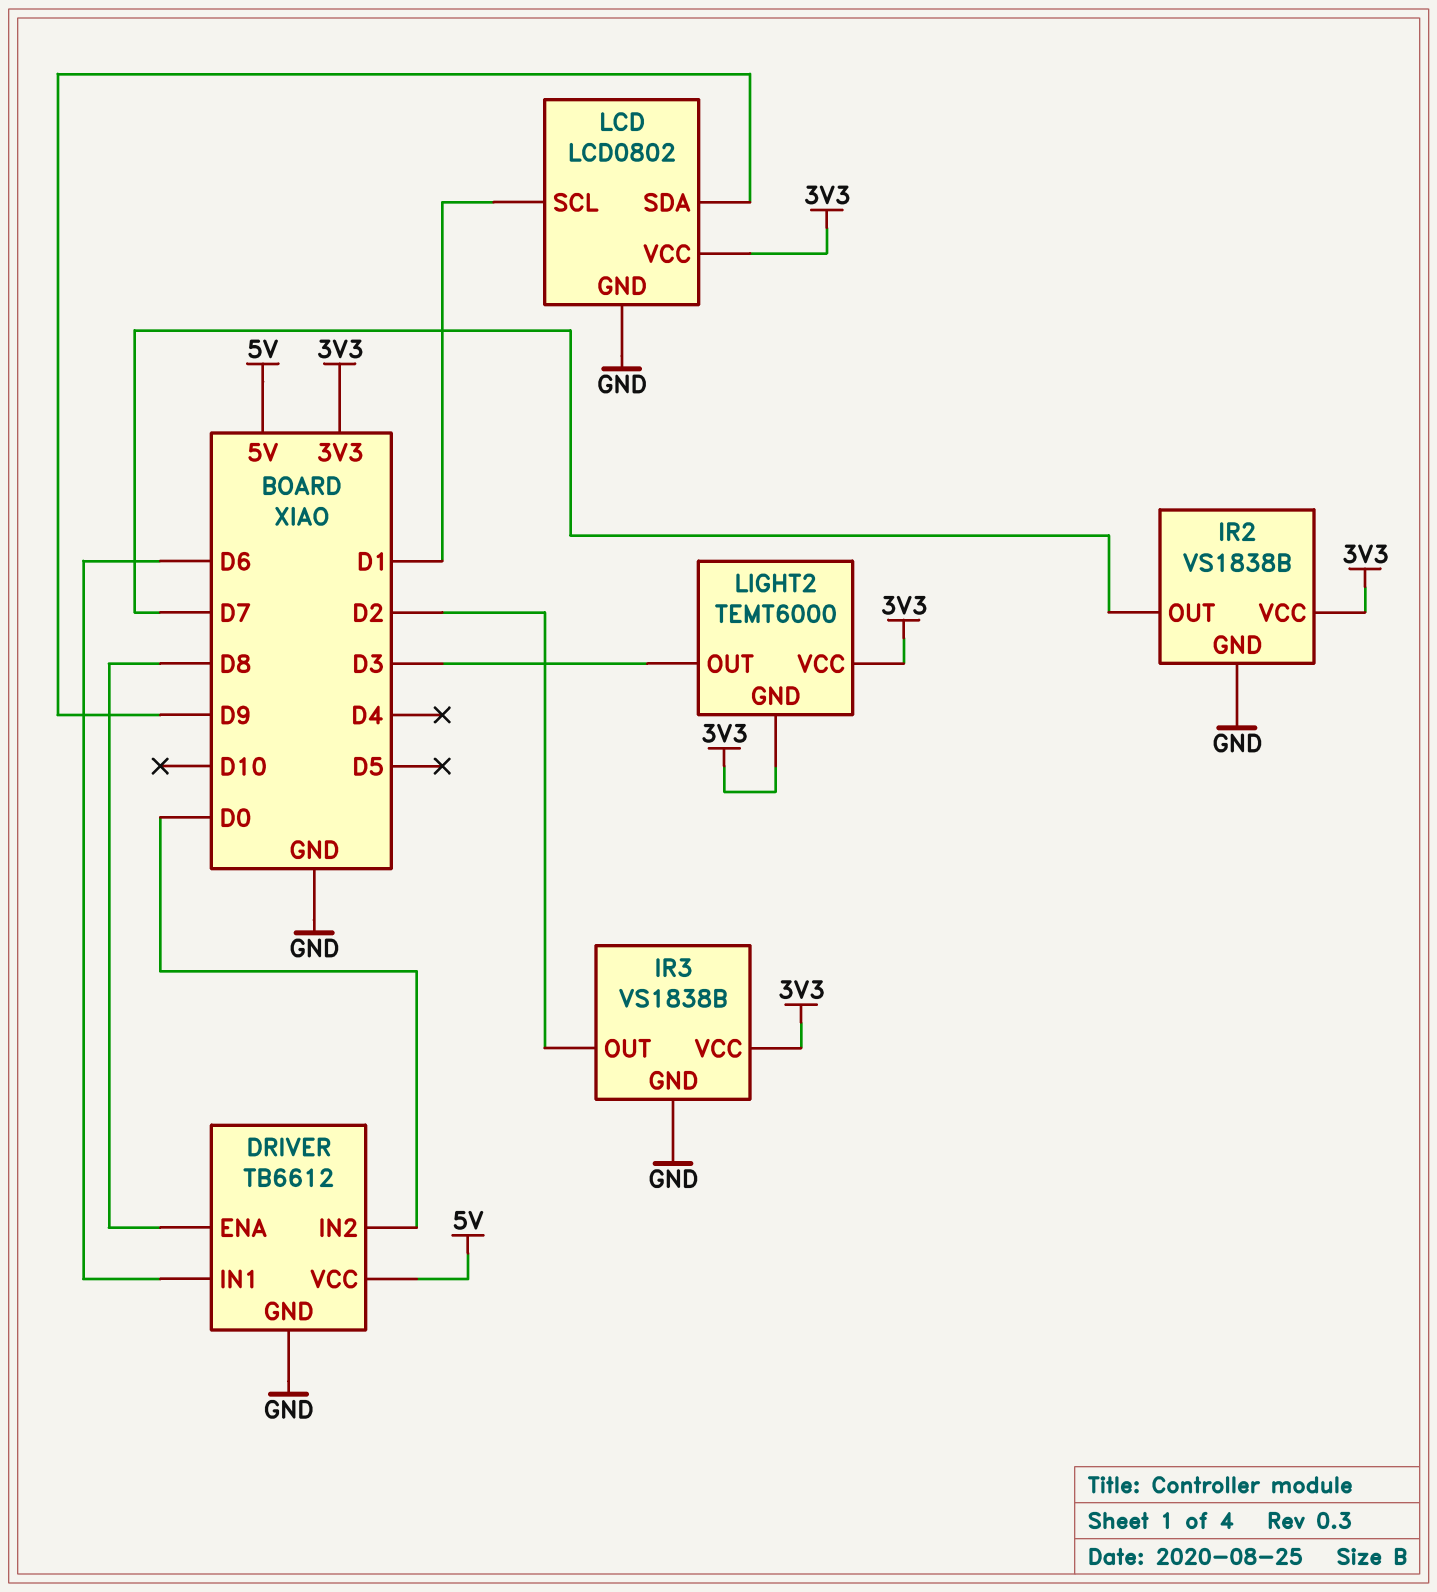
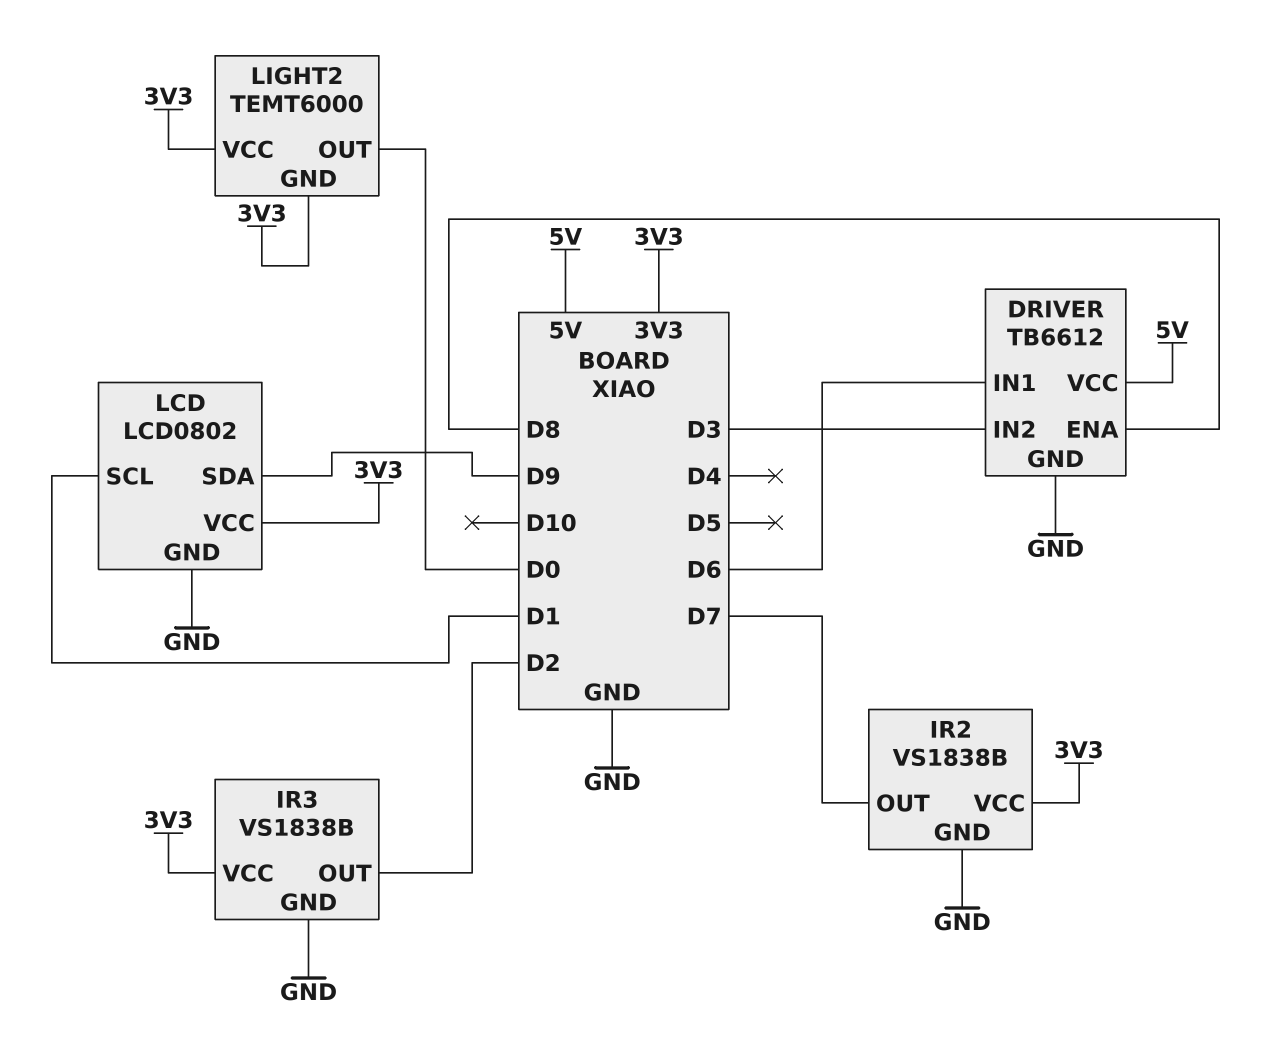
DRIVER pin IN2: D0 -> D3
LIGHT2 pin OUT: D3 -> D0

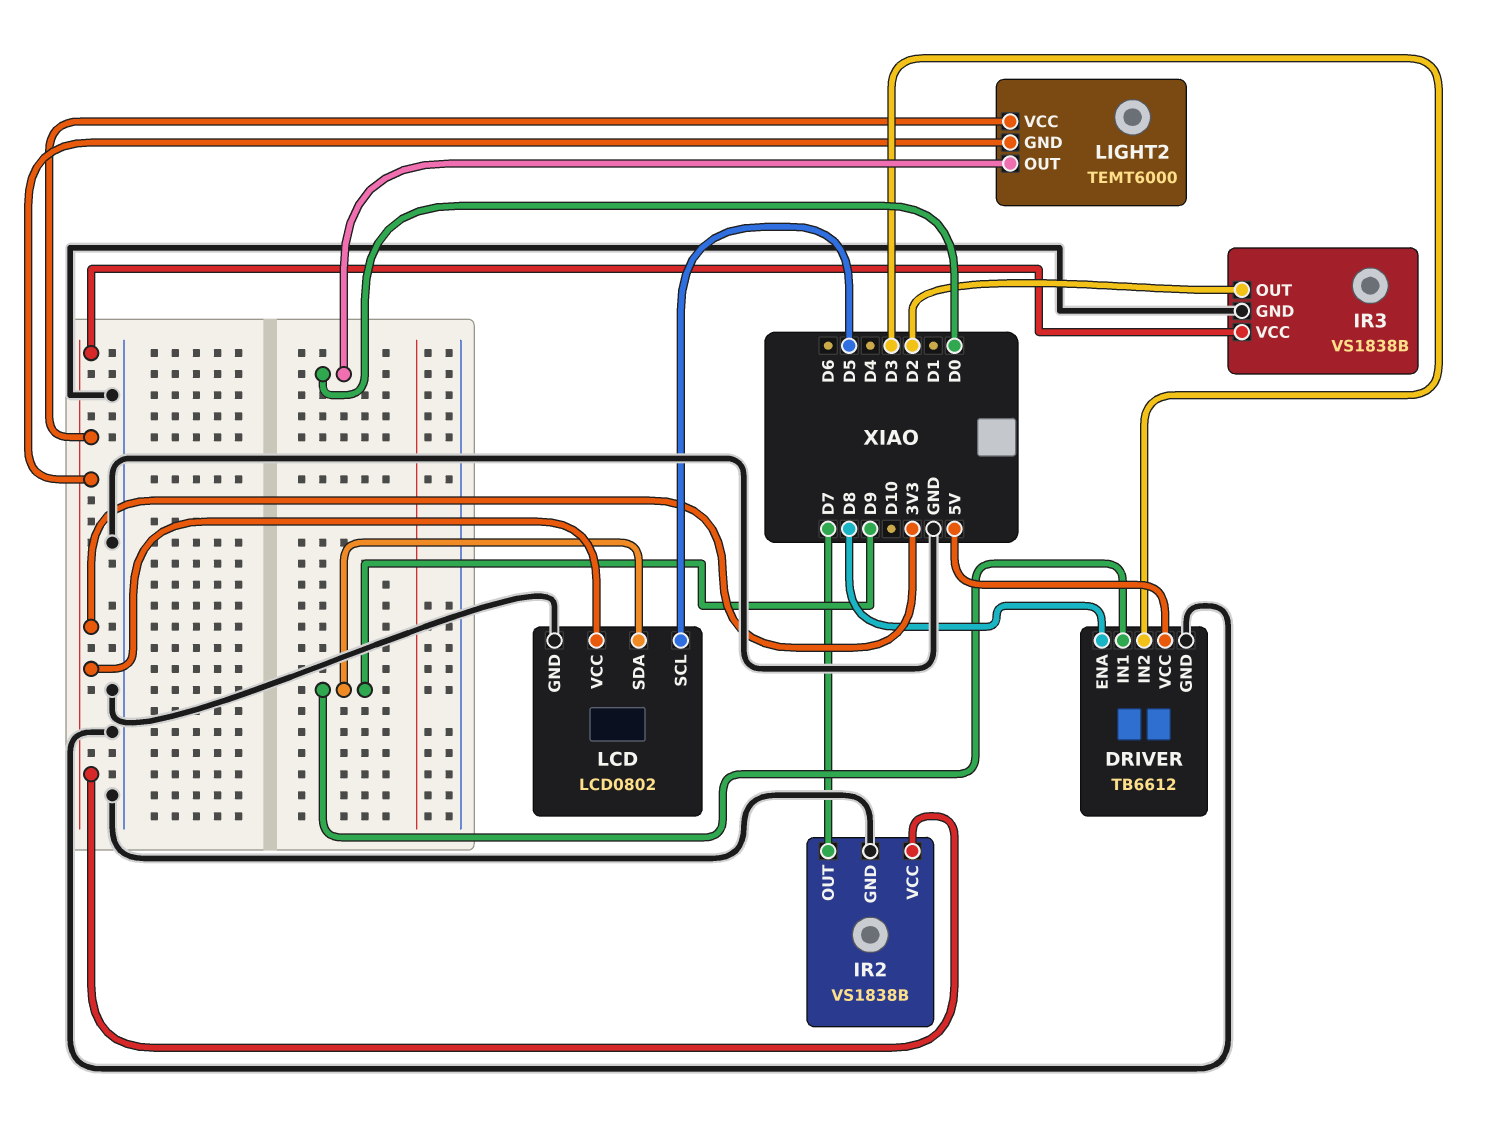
DRIVER pin IN1: D6 -> D9
LCD pin SCL: D1 -> D5

